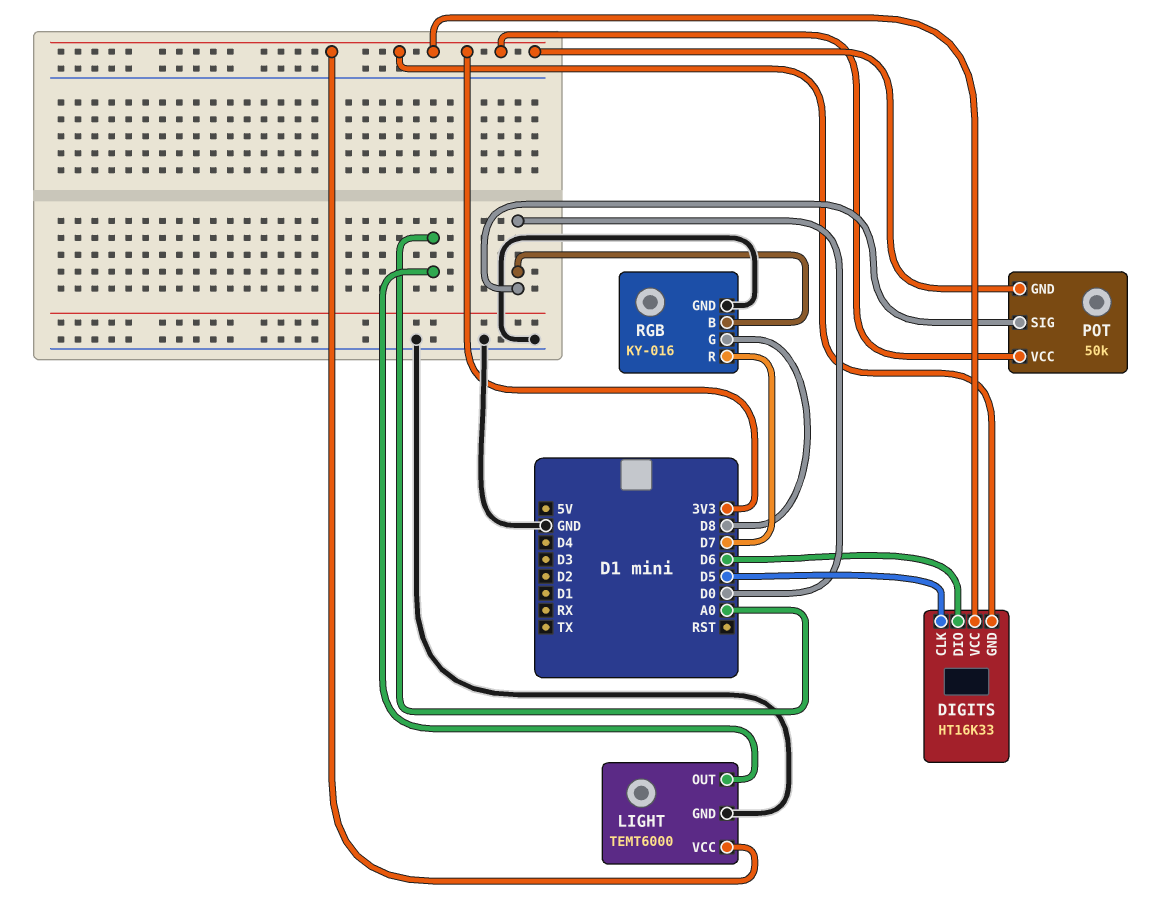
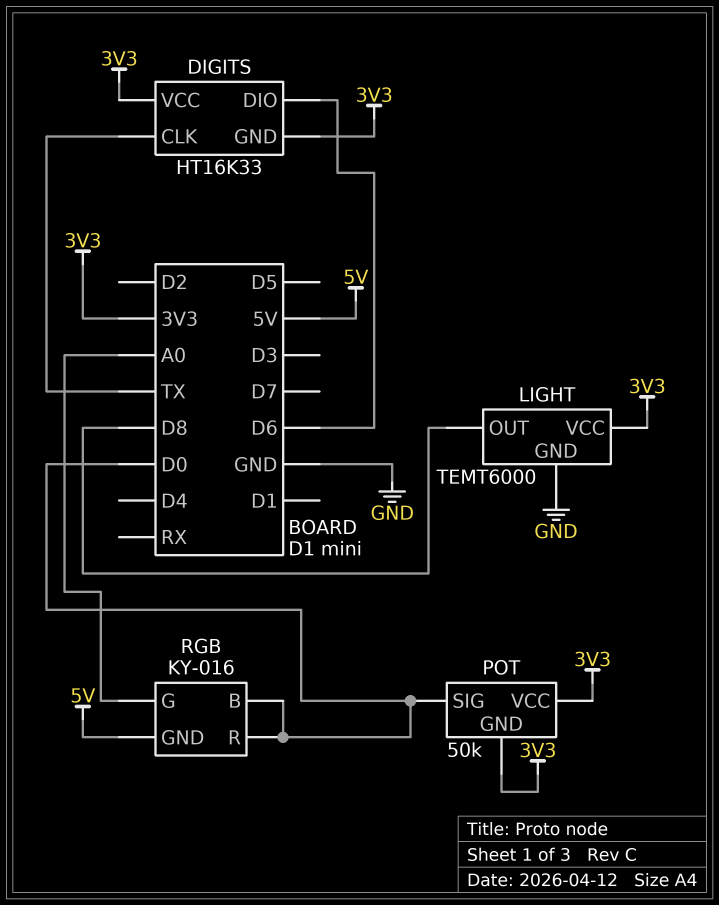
DIGITS pin CLK: D5 -> TX
LIGHT pin OUT: A0 -> D8
RGB pin G: D8 -> A0
RGB pin GND: GND -> 5V
RGB pin R: D7 -> D0

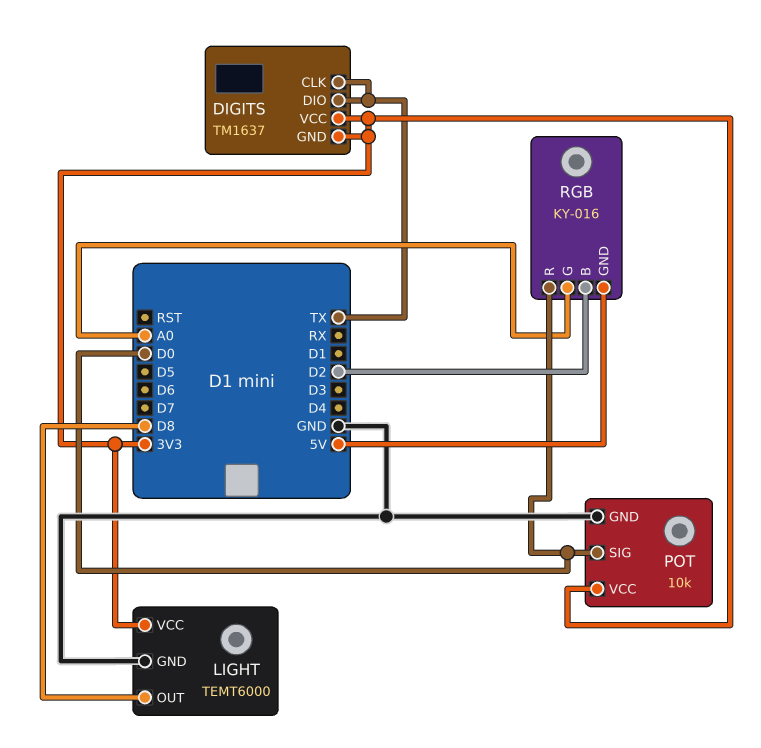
DIGITS: HT16K33 -> TM1637
DIGITS pin DIO: D6 -> TX
POT: 50k -> 10k
POT pin GND: 3V3 -> GND
RGB pin B: D0 -> D2

